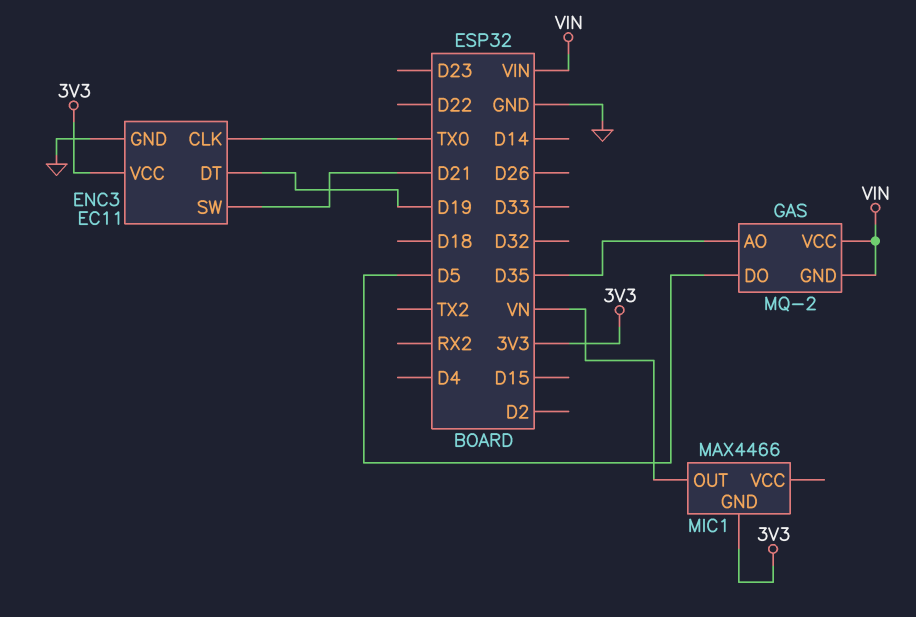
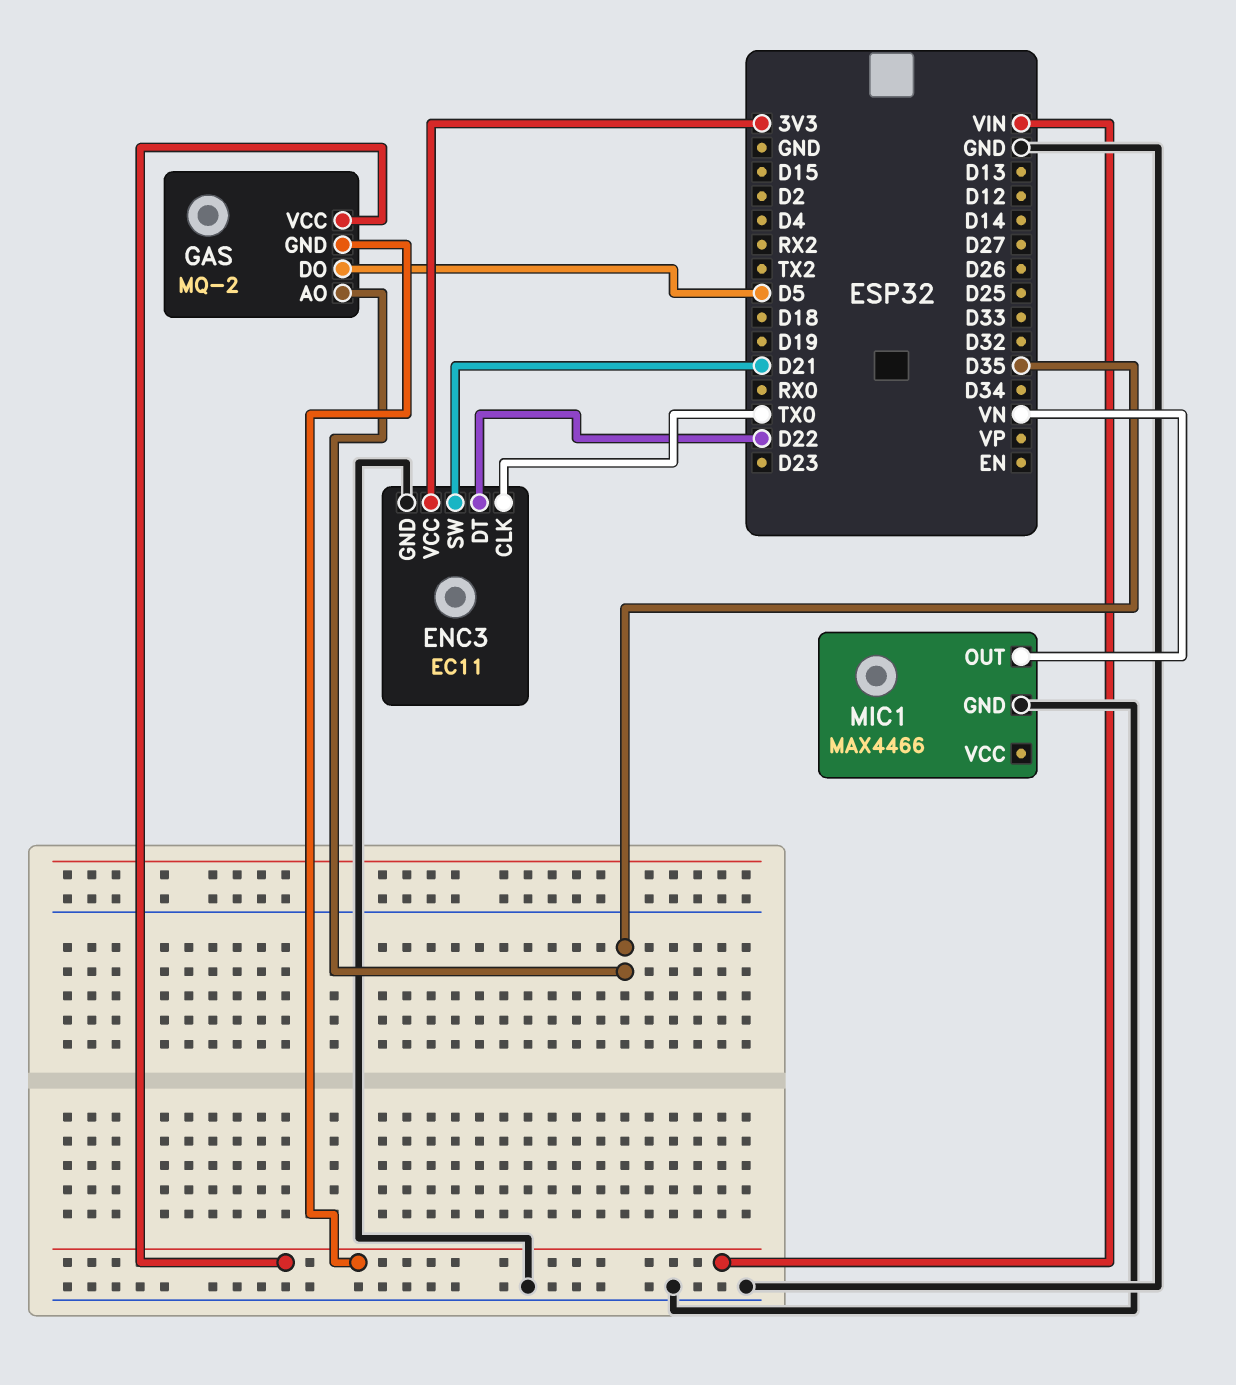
ENC3 pin DT: D19 -> D22
MIC1 pin GND: 3V3 -> GND

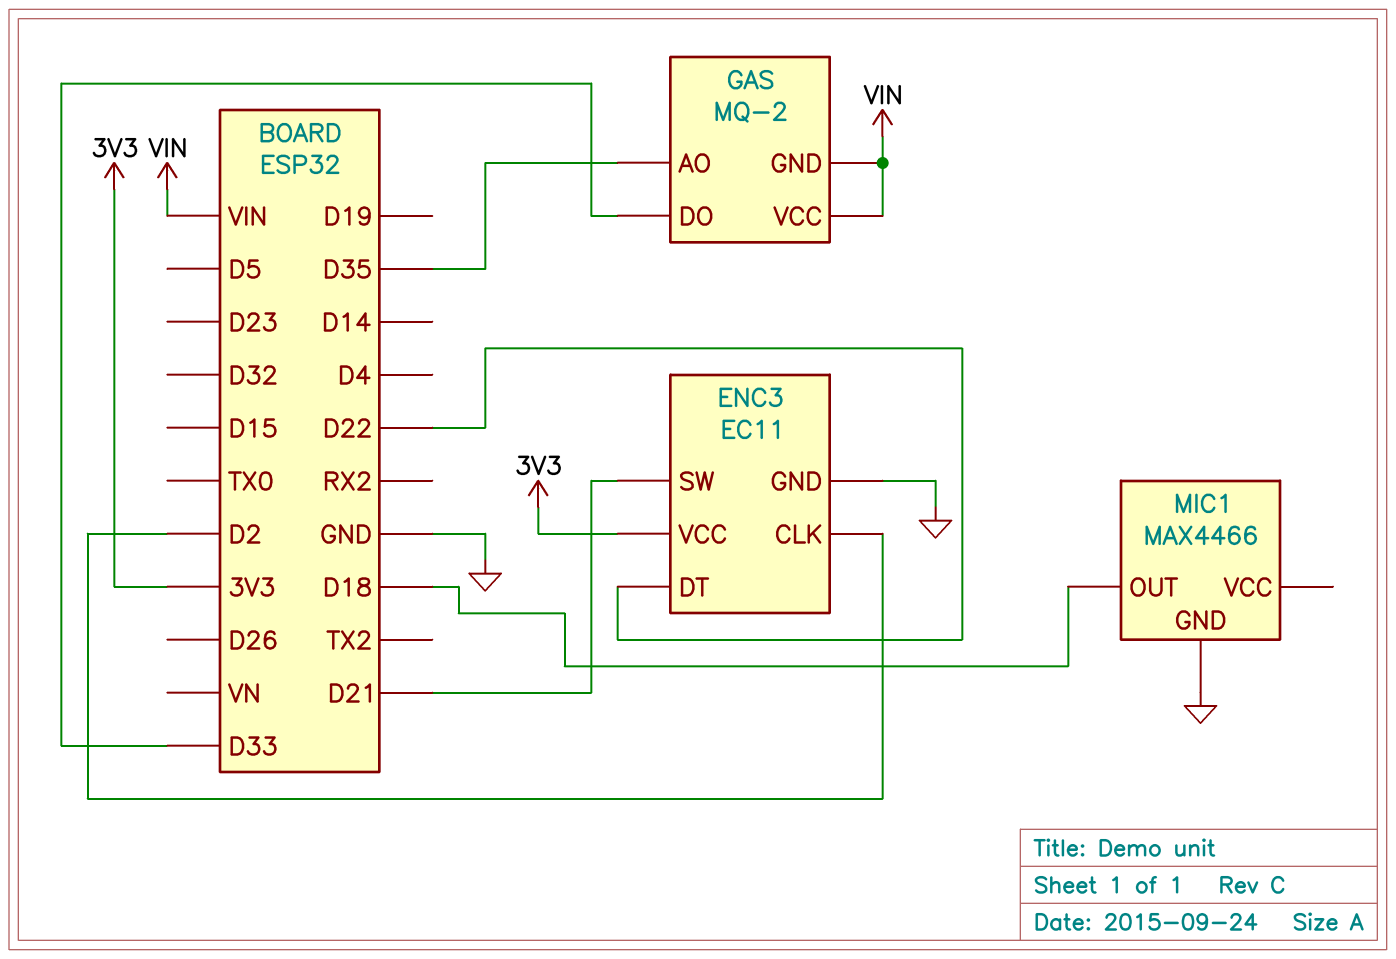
ENC3 pin CLK: TX0 -> D2
GAS pin DO: D5 -> D33
MIC1 pin OUT: VN -> D18

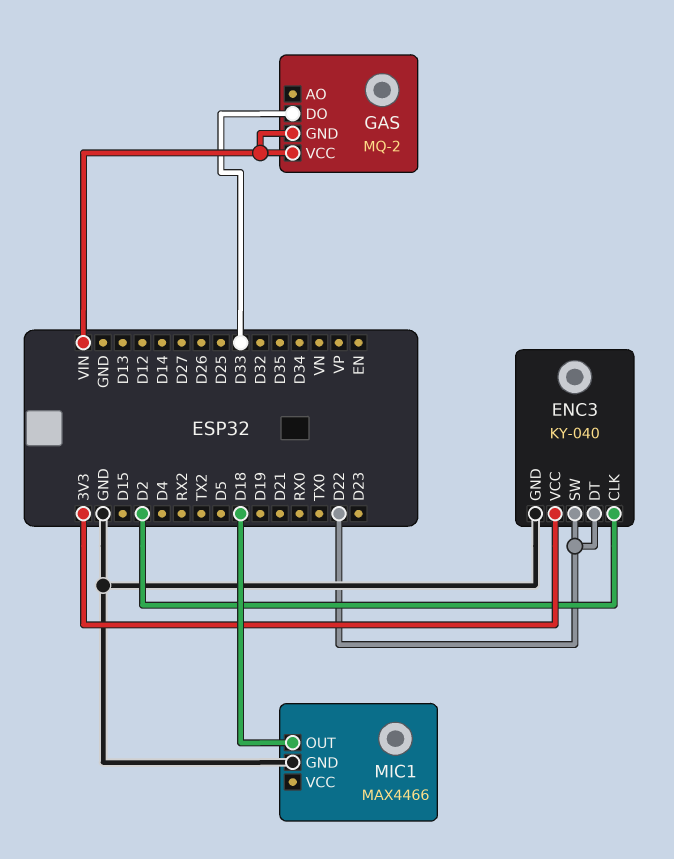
ENC3: EC11 -> KY-040
ENC3 pin SW: D21 -> D22
GAS pin AO: D35 -> none

